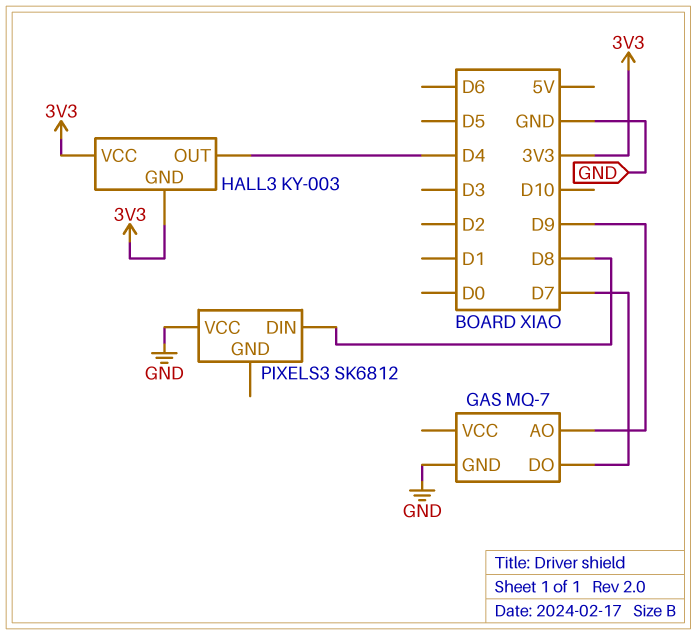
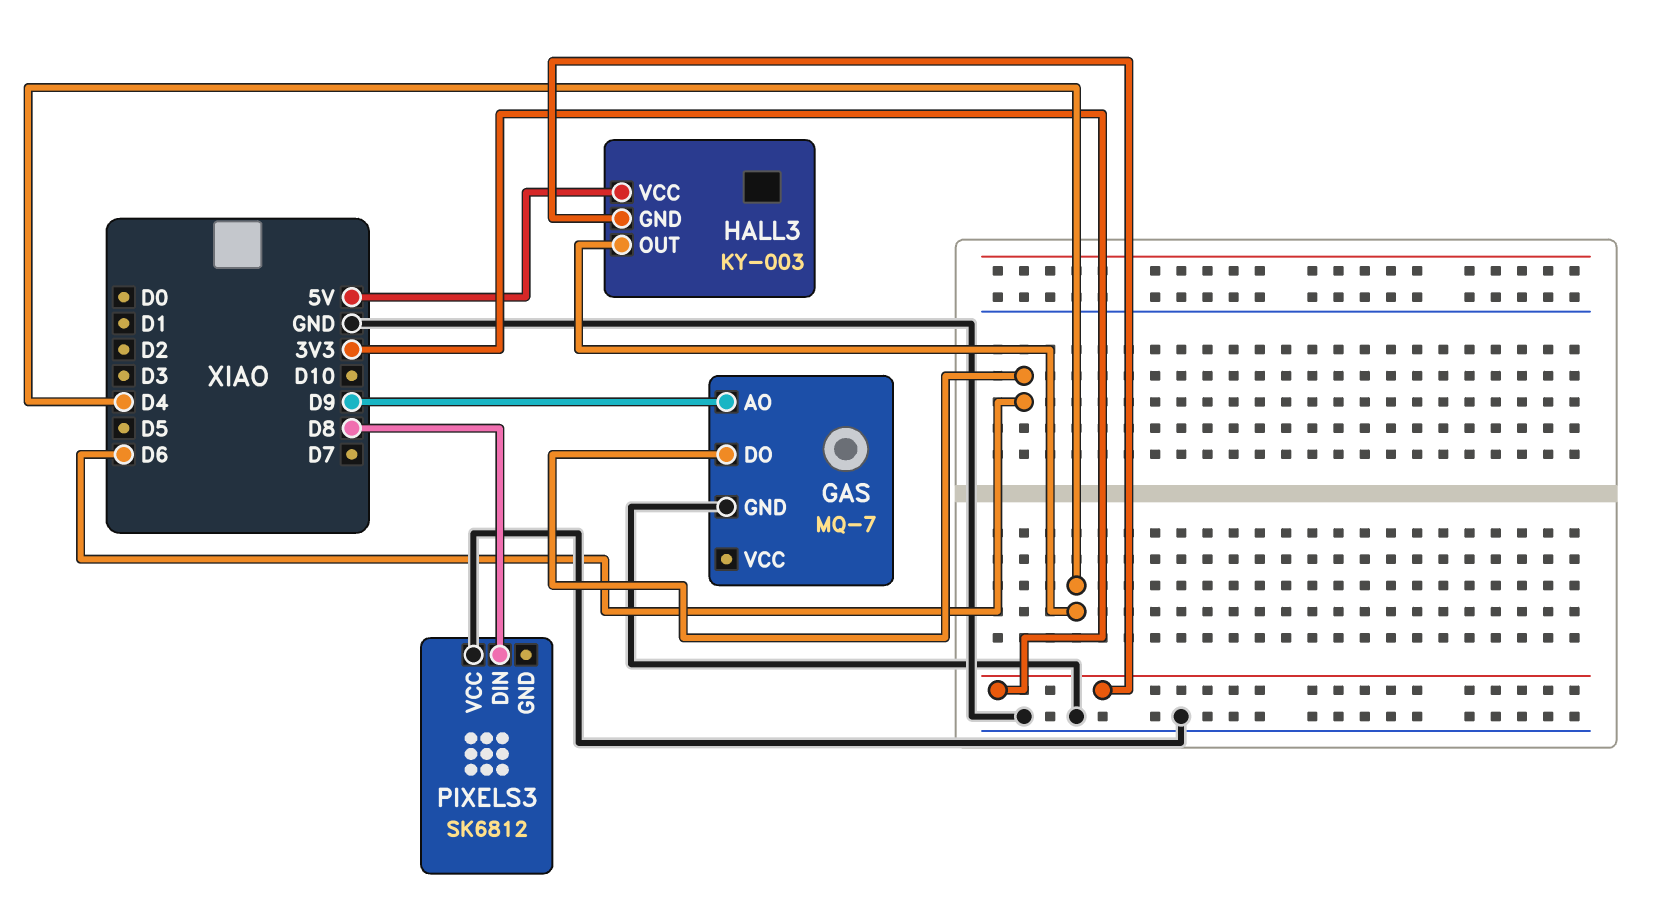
GAS pin DO: D7 -> D6
HALL3 pin VCC: 3V3 -> 5V

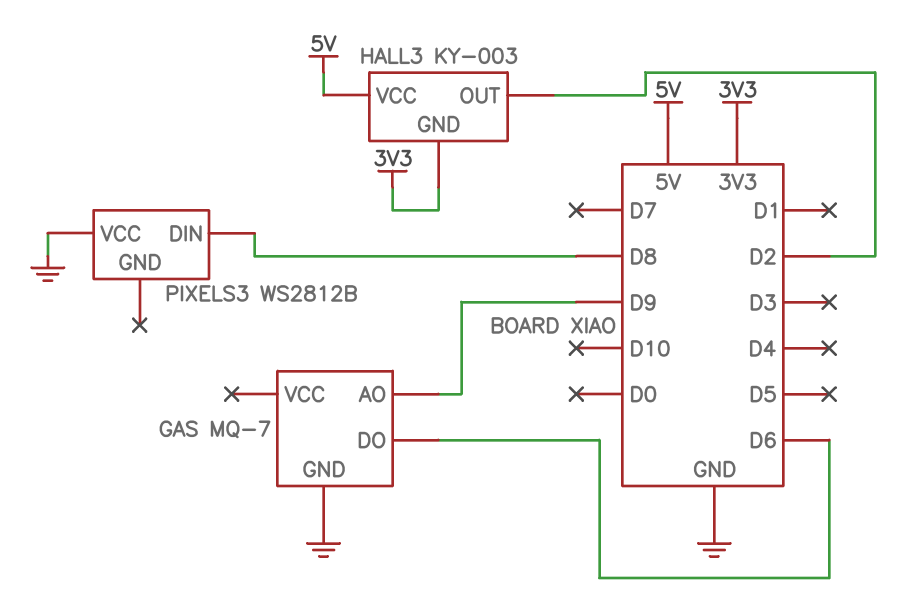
HALL3 pin OUT: D4 -> D2
PIXELS3: SK6812 -> WS2812B

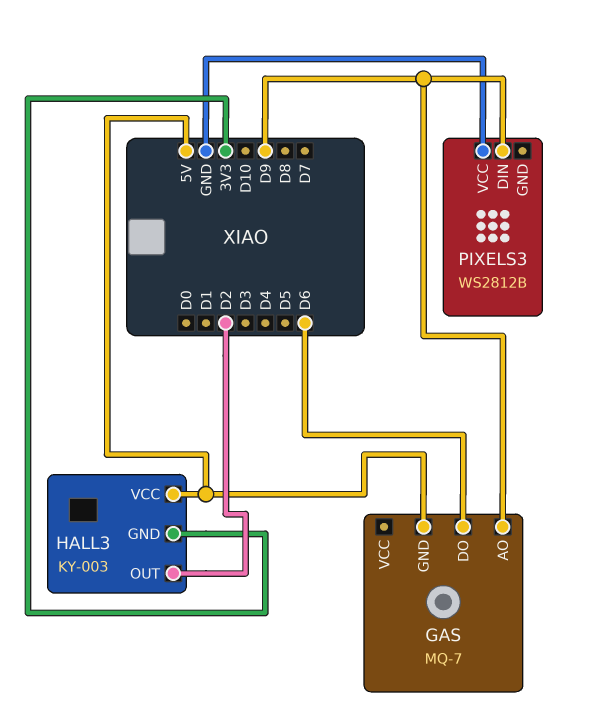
GAS pin GND: GND -> 5V
PIXELS3 pin DIN: D8 -> D9

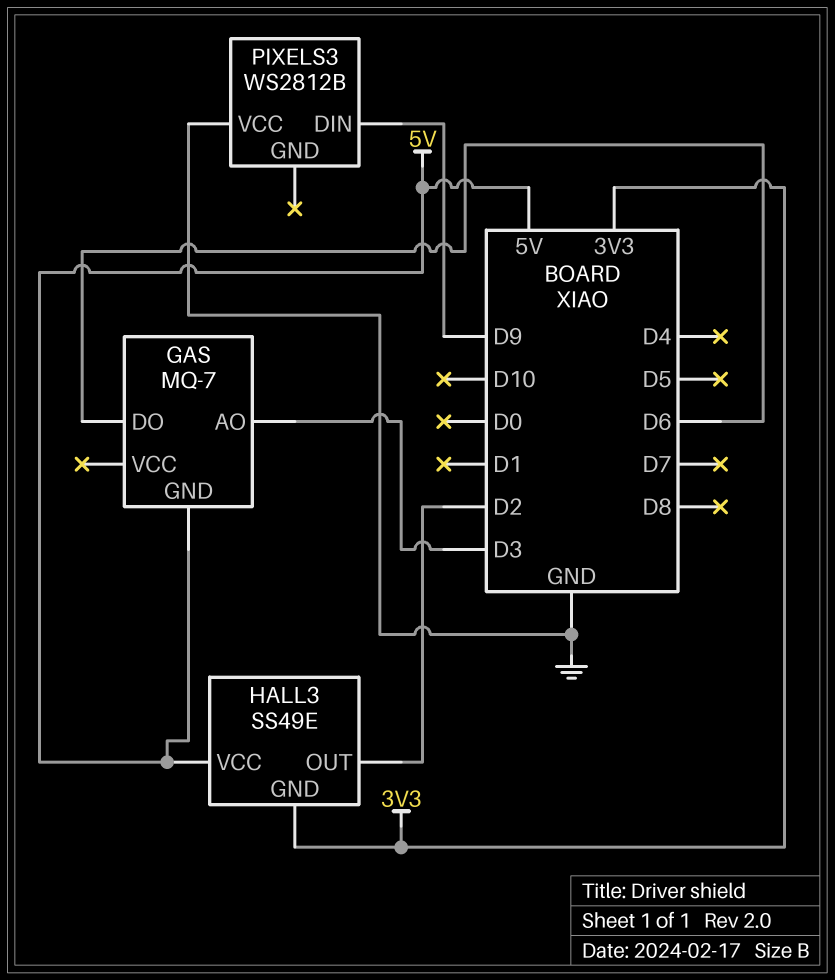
GAS pin AO: D9 -> D3
HALL3: KY-003 -> SS49E

